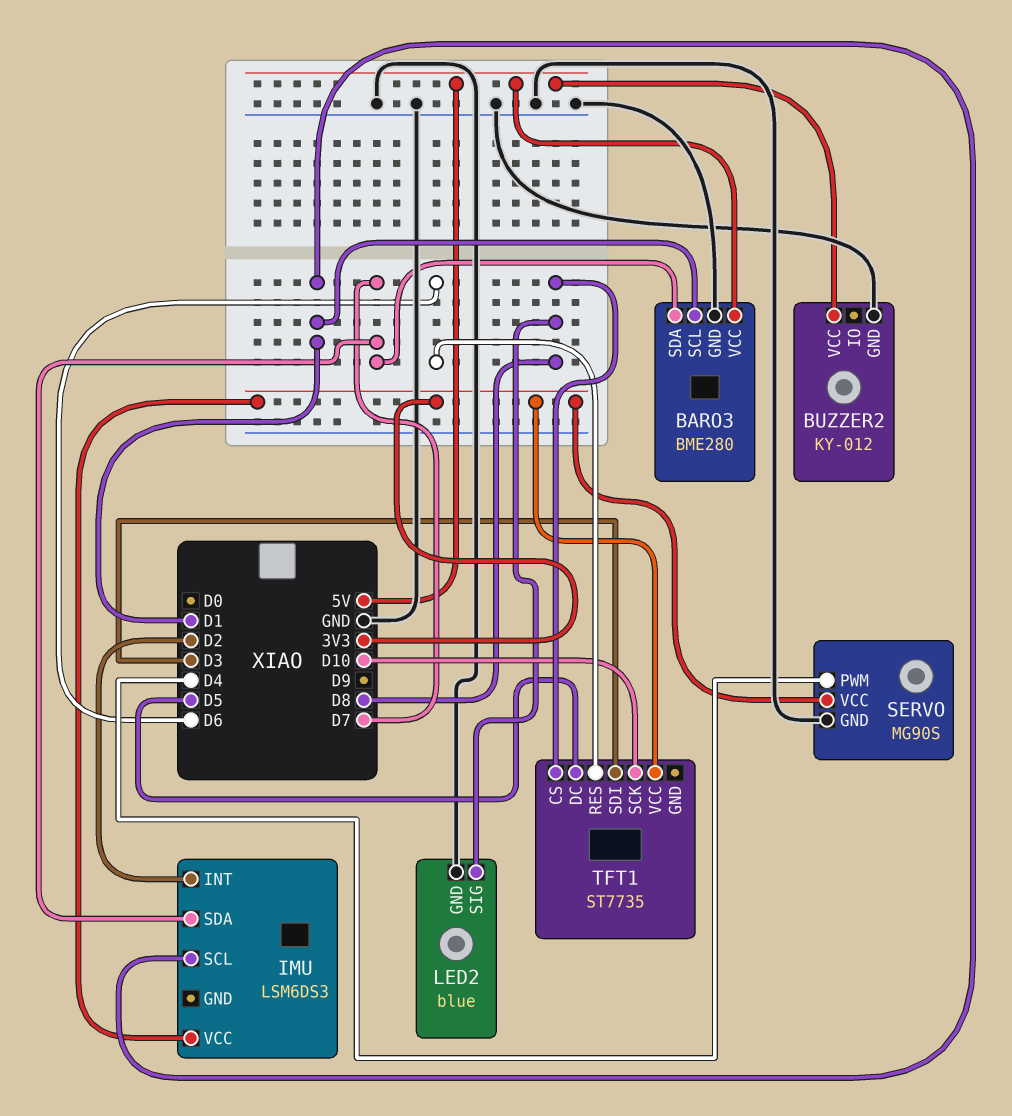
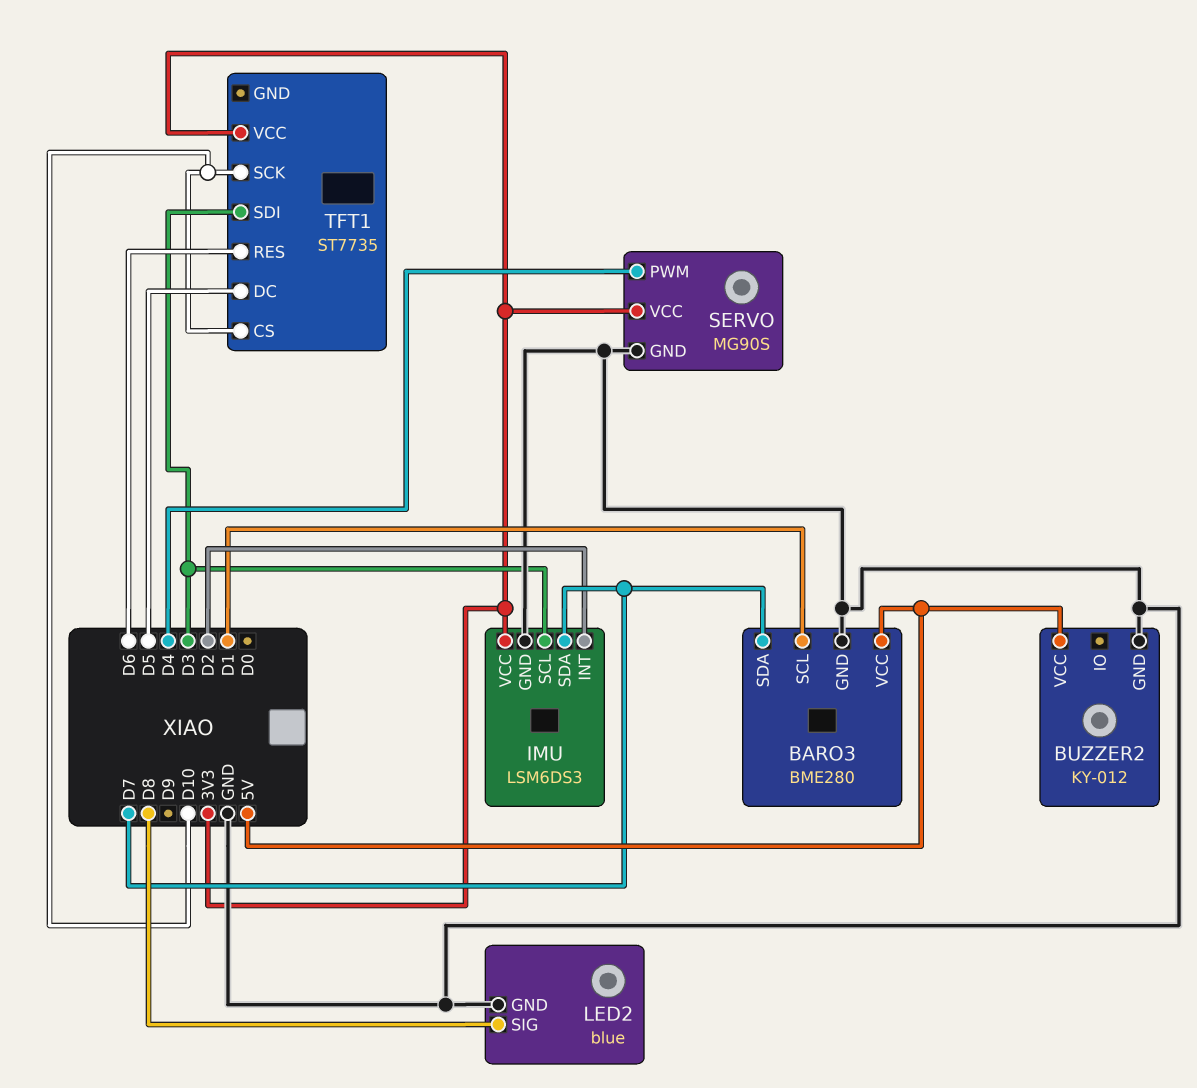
IMU pin GND: none -> GND
IMU pin SCL: D1 -> D3
TFT1 pin CS: D8 -> D10

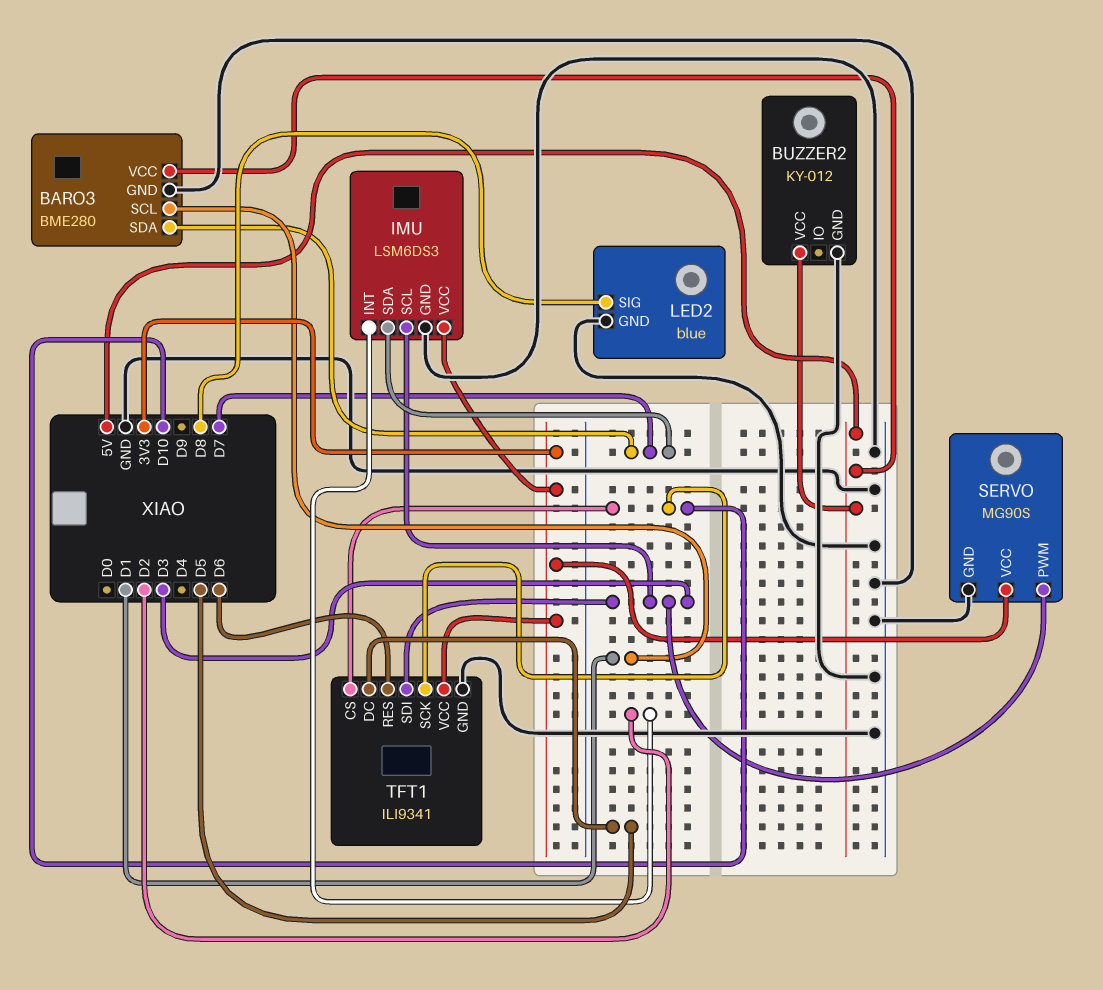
SERVO pin PWM: D4 -> D3
TFT1: ST7735 -> ILI9341
TFT1 pin GND: none -> GND

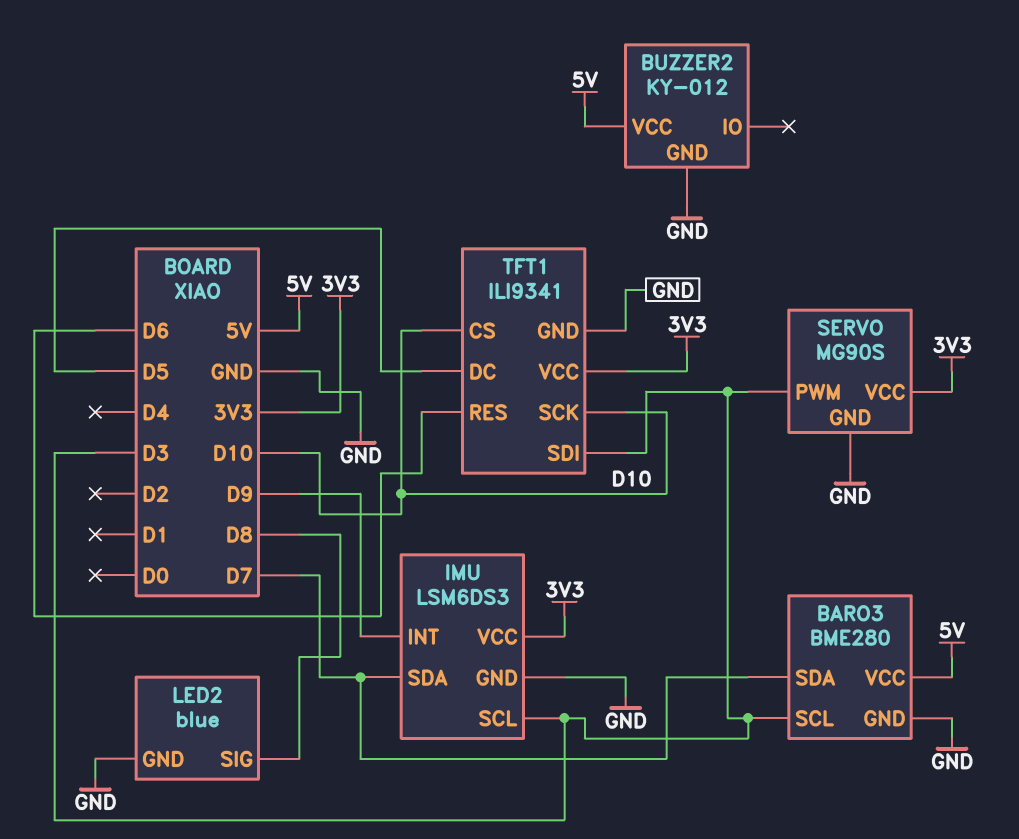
BARO3 pin SCL: D1 -> D3
IMU pin INT: D2 -> D9

